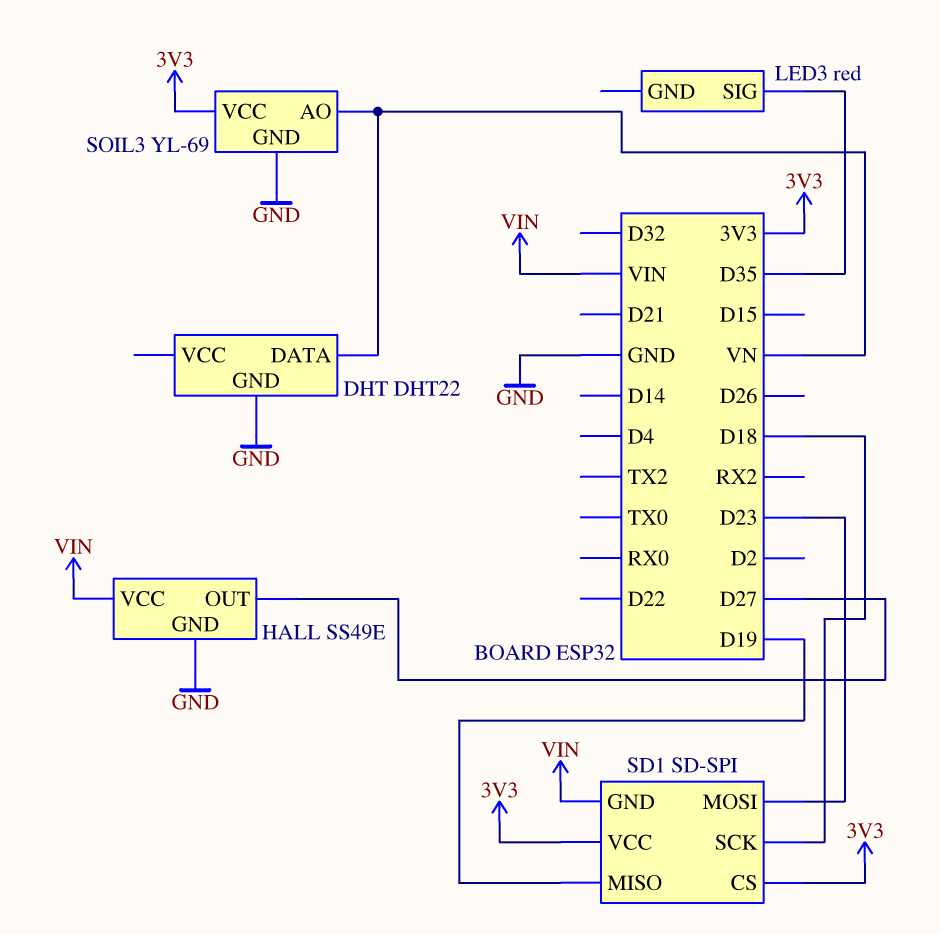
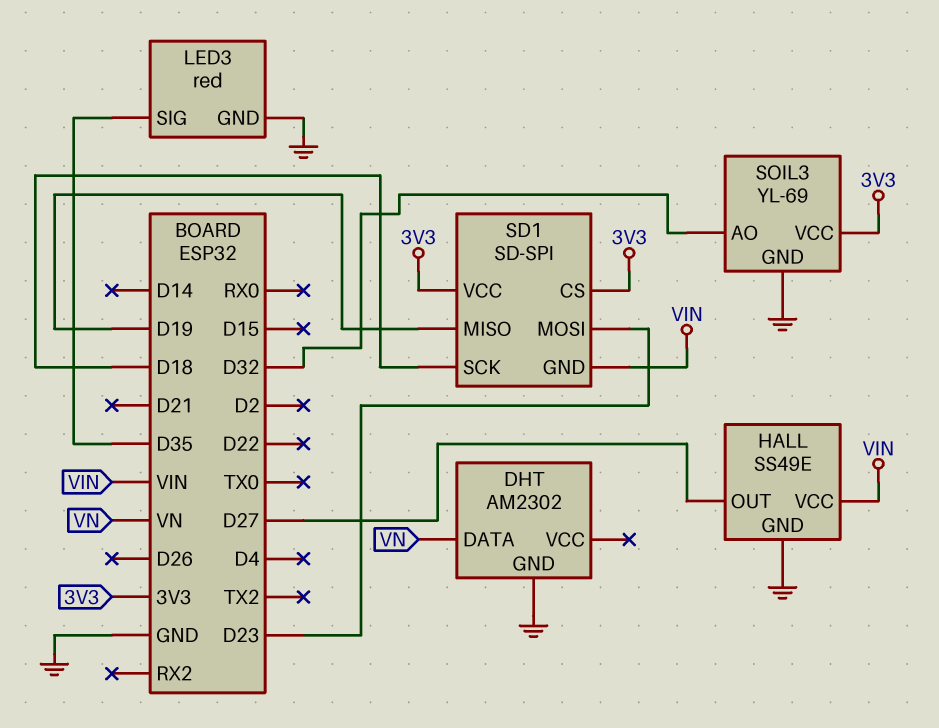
DHT: DHT22 -> AM2302
LED3 pin GND: none -> GND
SOIL3 pin AO: VN -> D32

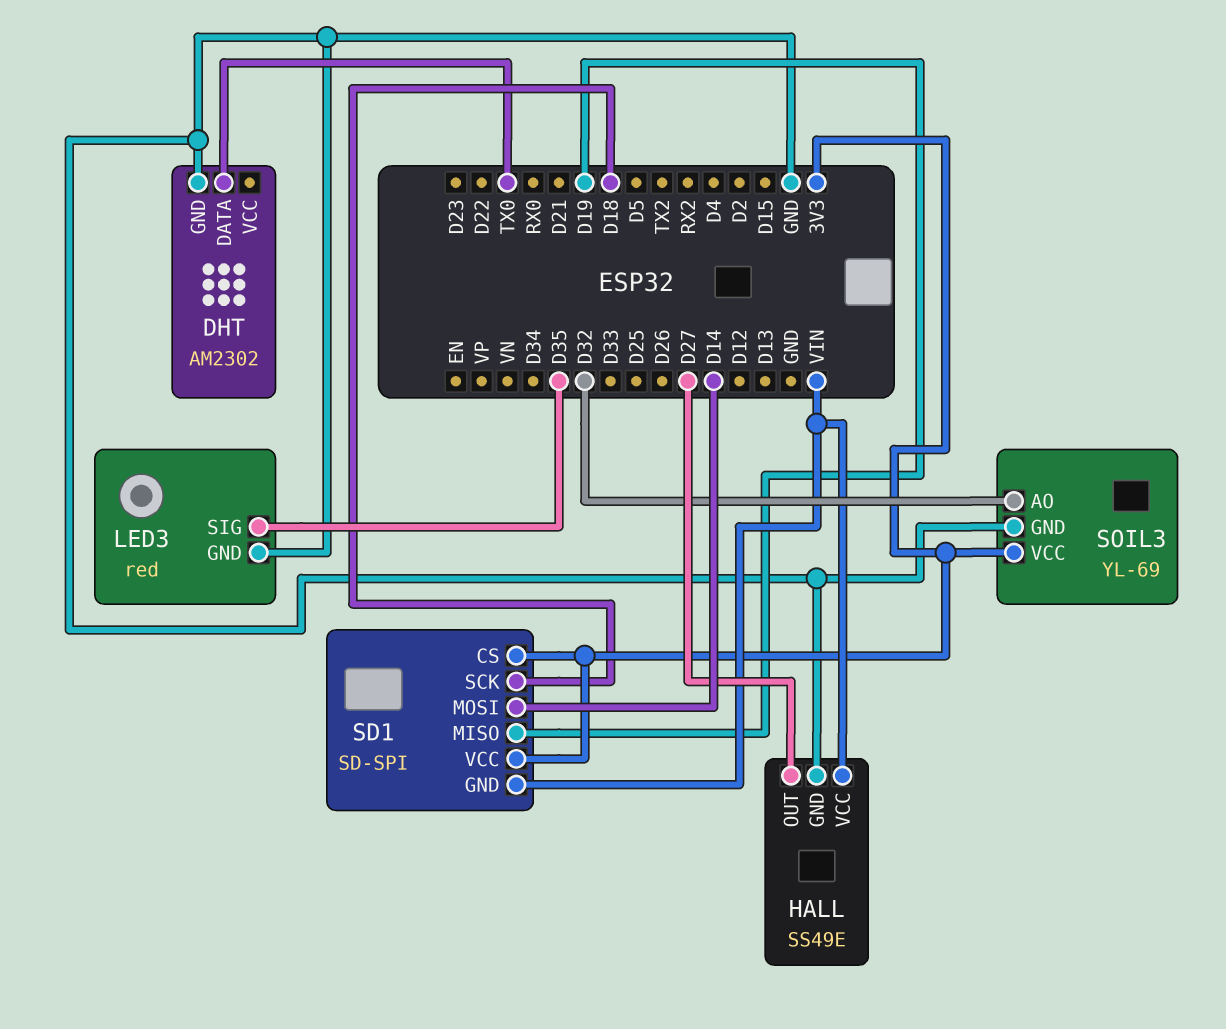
DHT pin DATA: VN -> TX0
SD1 pin MOSI: D23 -> D14

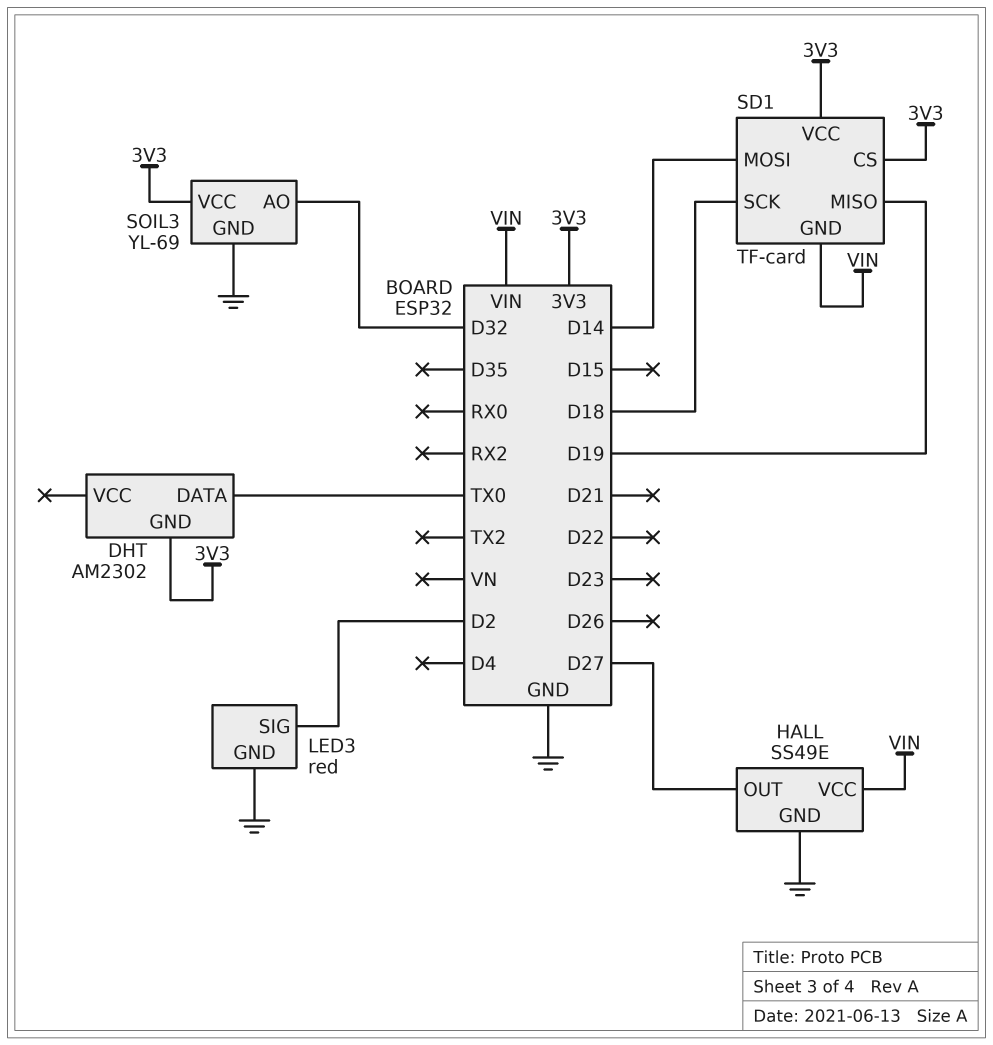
DHT pin GND: GND -> 3V3
LED3 pin SIG: D35 -> D2
SD1: SD-SPI -> TF-card

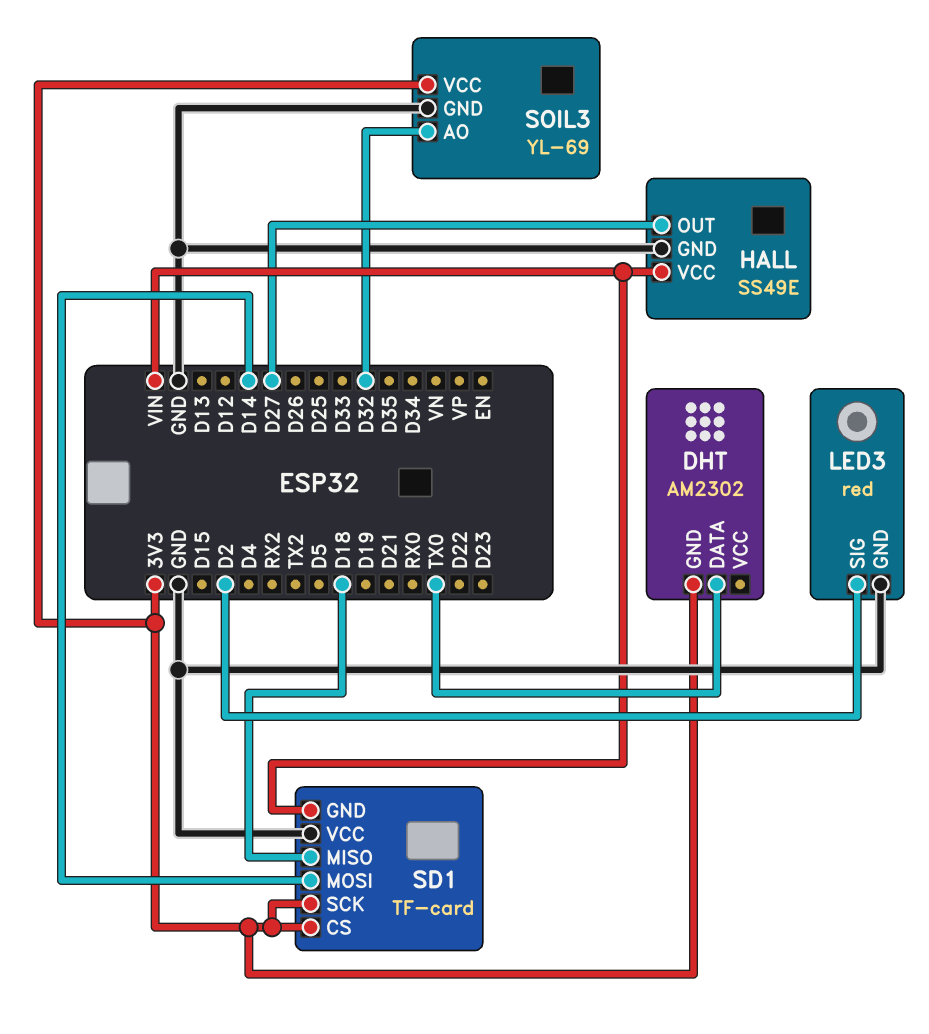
SD1 pin MISO: D19 -> D18
SD1 pin SCK: D18 -> 3V3
SD1 pin VCC: 3V3 -> GND

